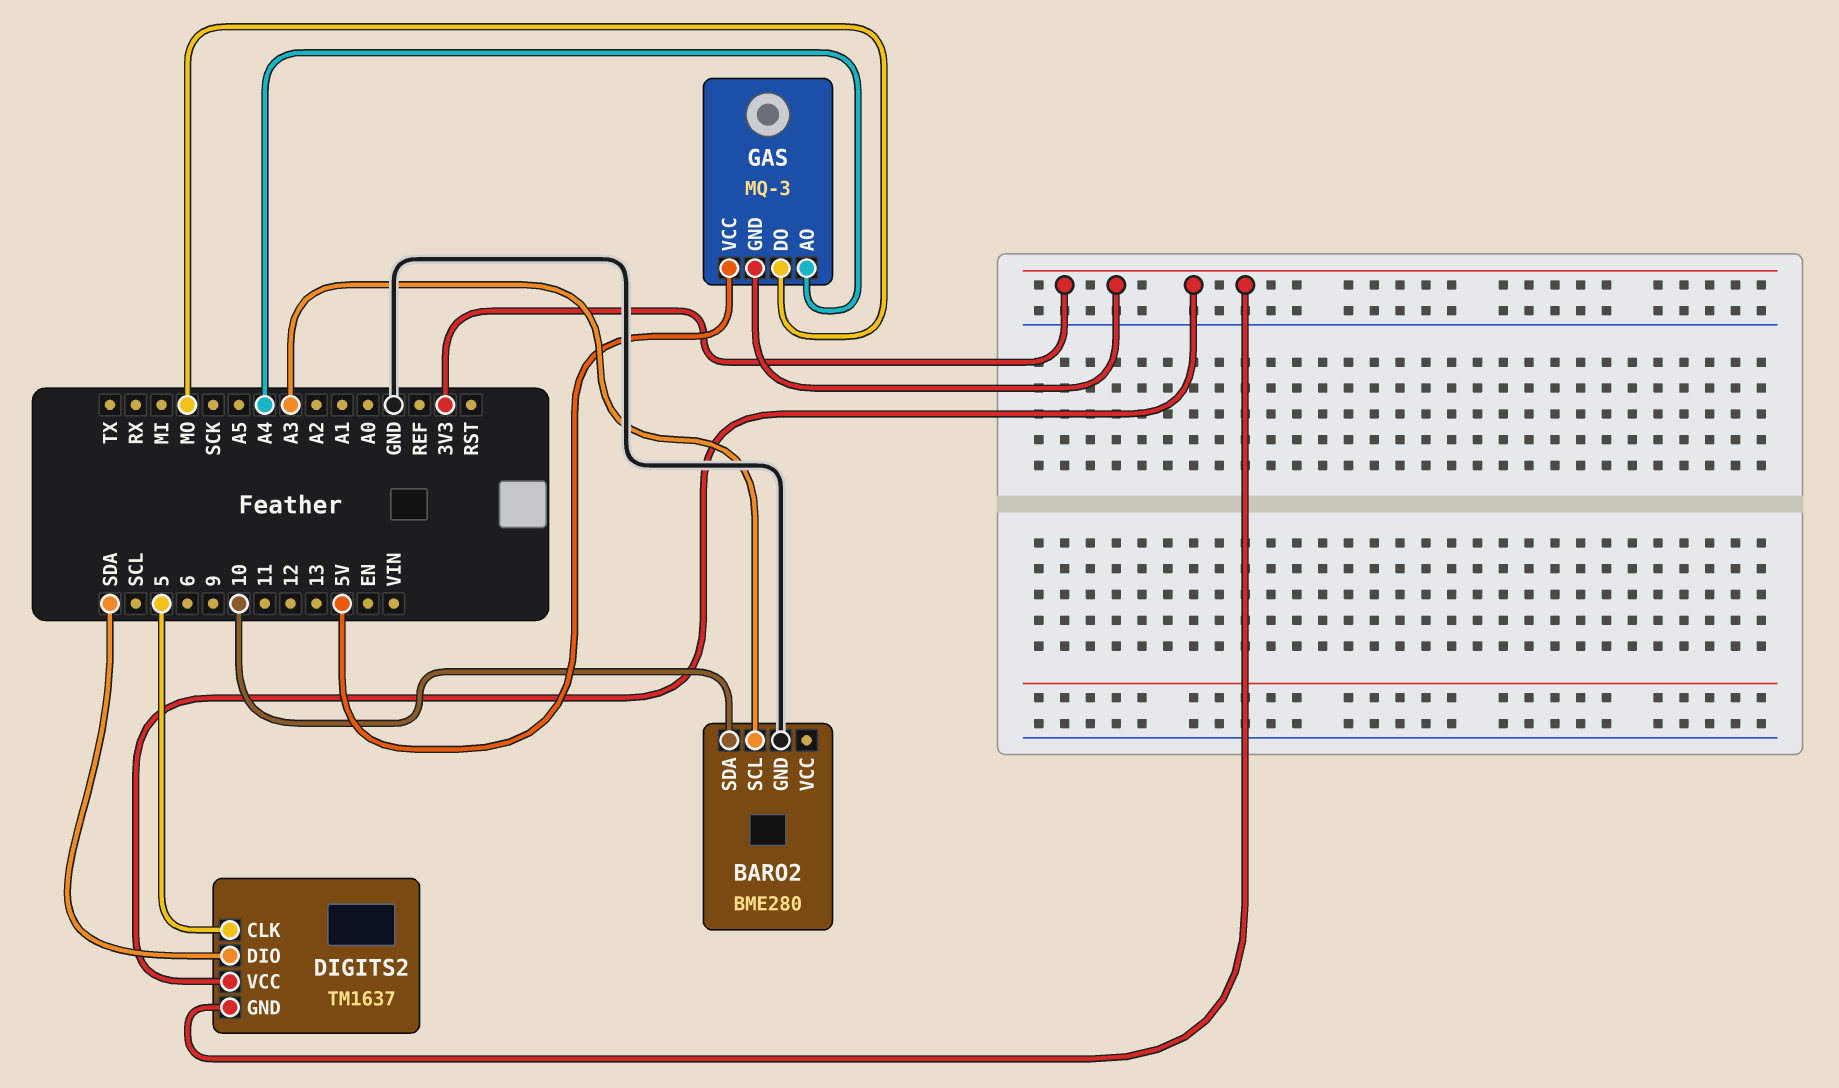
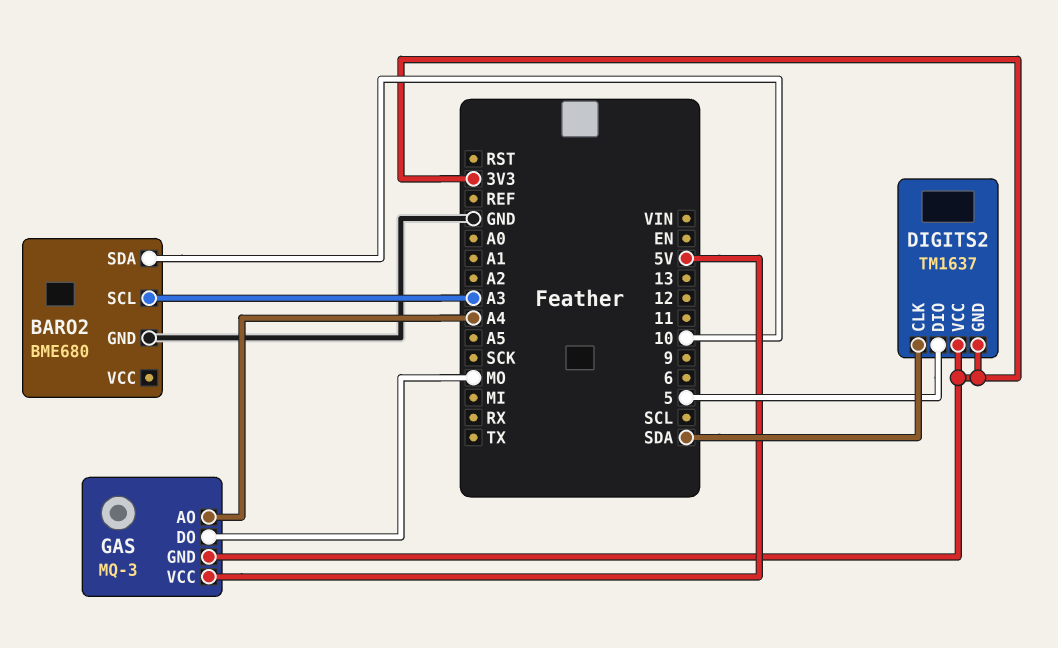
BARO2: BME280 -> BME680
DIGITS2 pin CLK: 5 -> SDA
DIGITS2 pin DIO: SDA -> 5

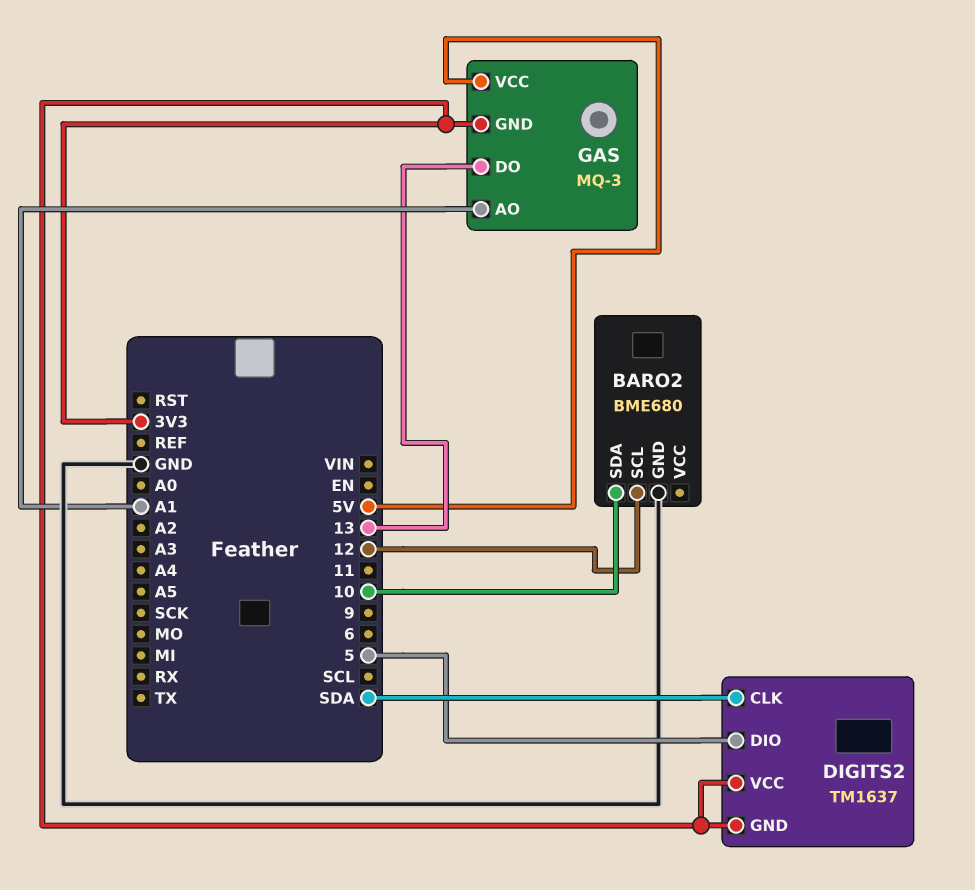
BARO2 pin SCL: A3 -> 12
GAS pin AO: A4 -> A1
GAS pin DO: MO -> 13

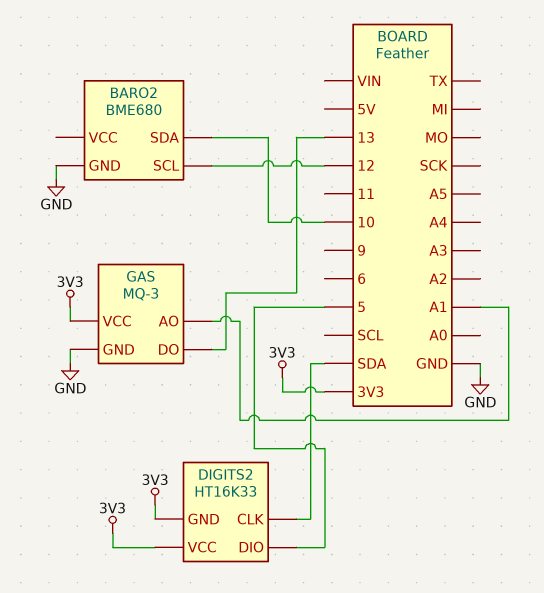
DIGITS2: TM1637 -> HT16K33
GAS pin GND: 3V3 -> GND
GAS pin VCC: 5V -> 3V3

